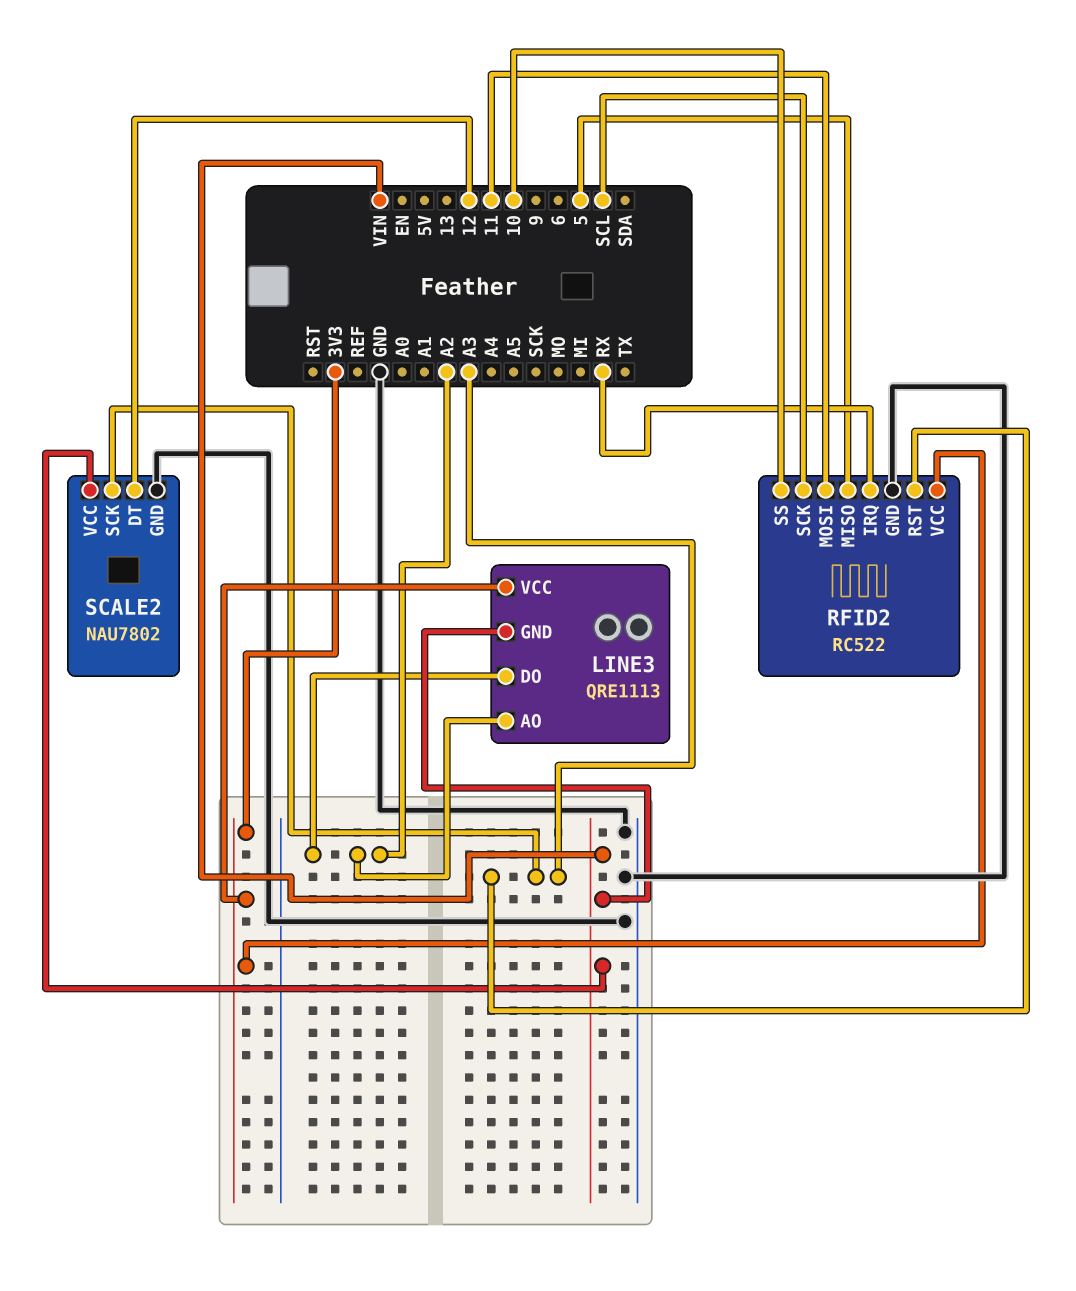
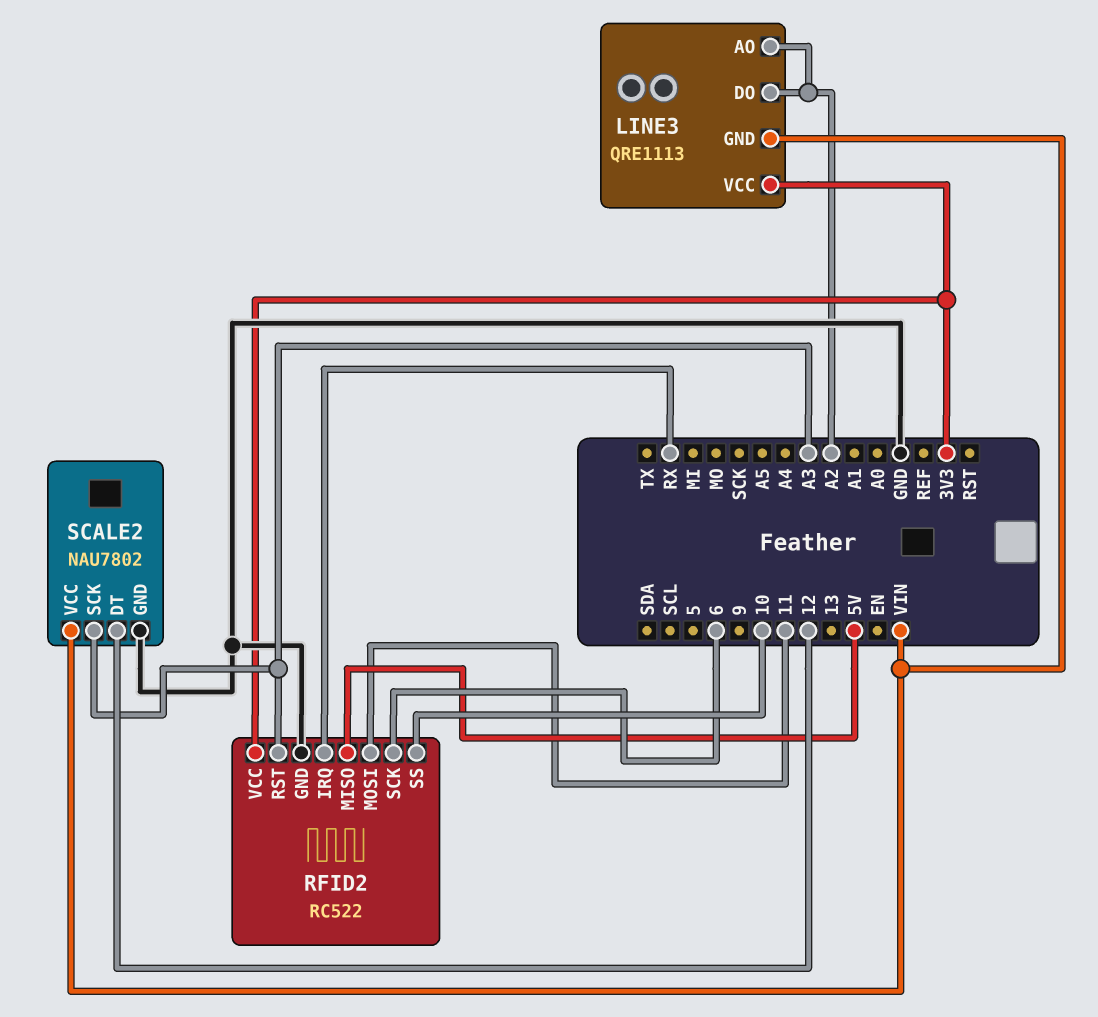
RFID2 pin MISO: 5 -> 5V
RFID2 pin SCK: SCL -> 6

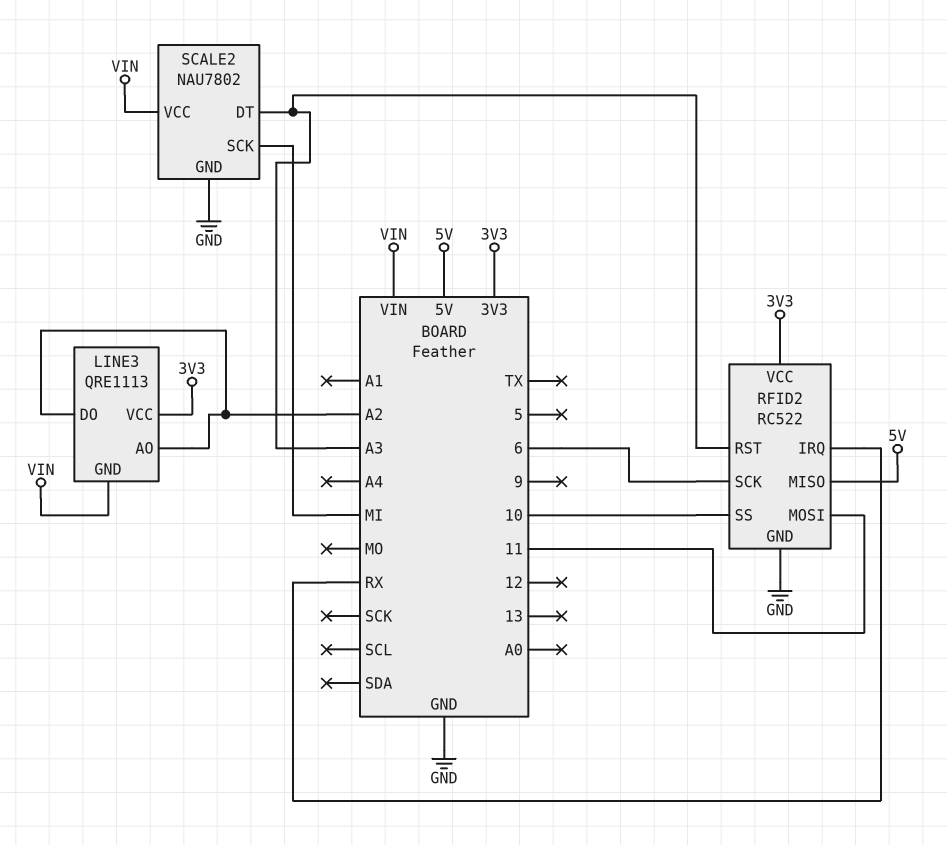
SCALE2 pin DT: 12 -> A3
SCALE2 pin SCK: A3 -> MI

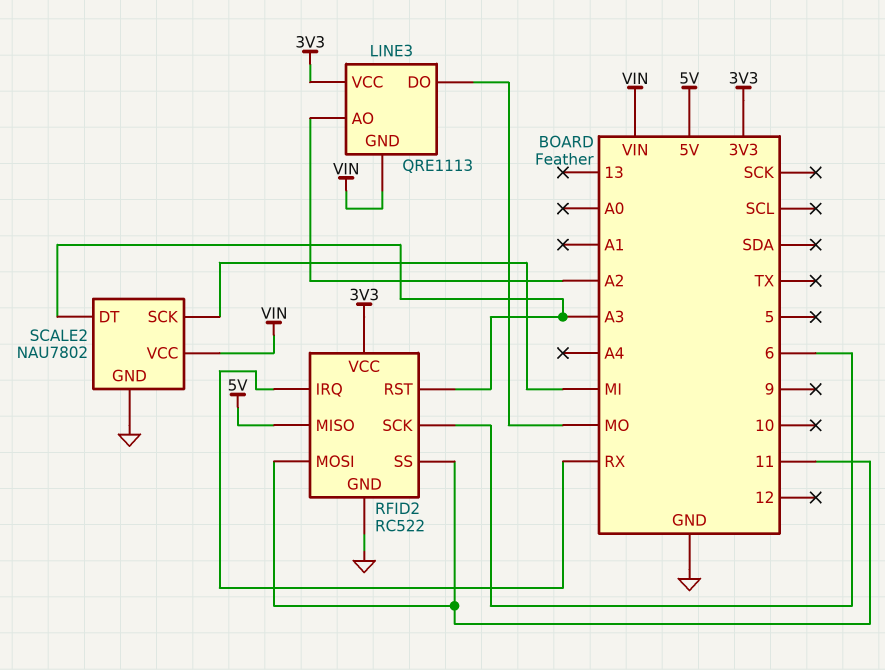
LINE3 pin DO: A2 -> MO
RFID2 pin SS: 10 -> 11

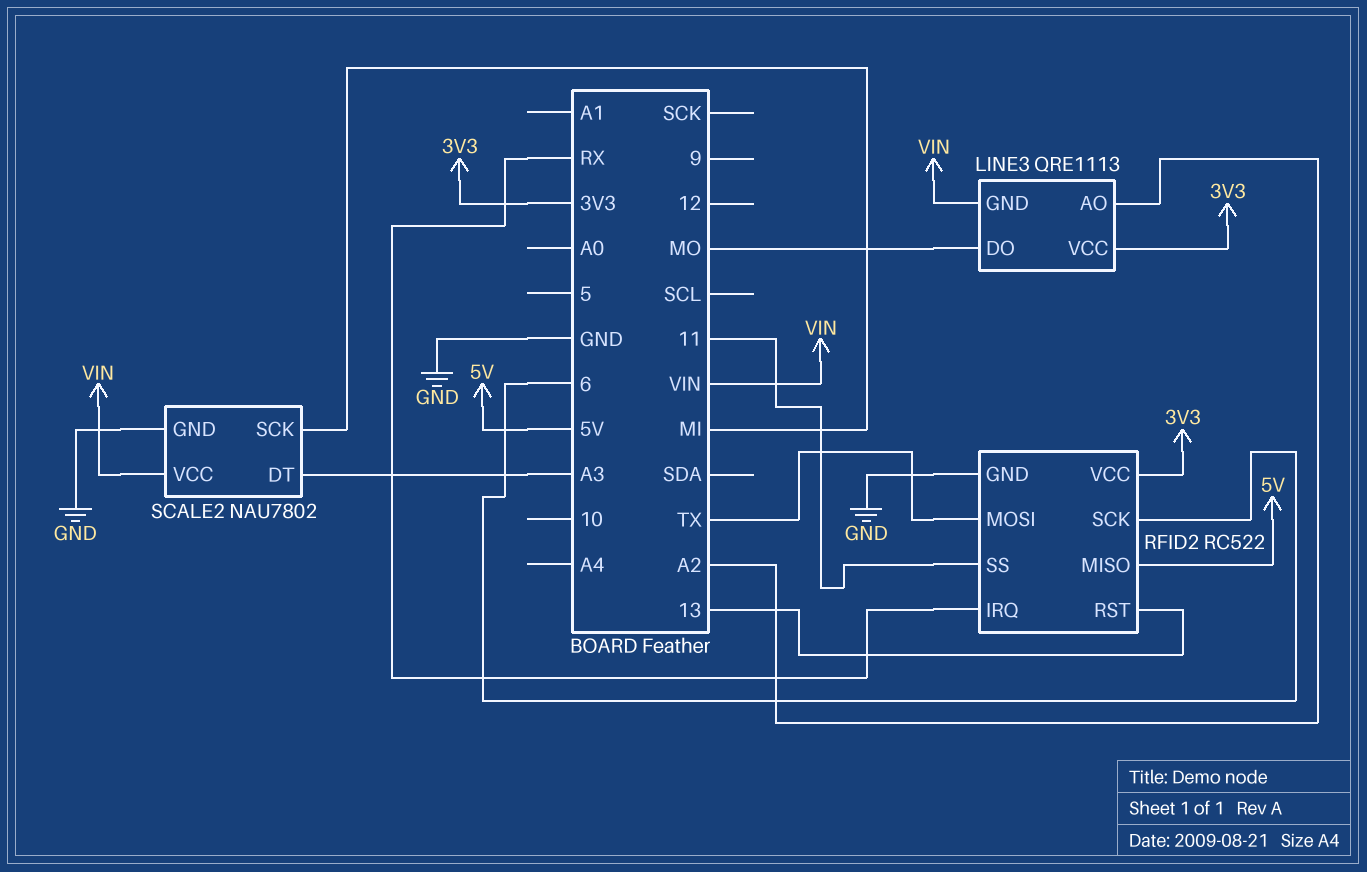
RFID2 pin MOSI: 11 -> TX
RFID2 pin RST: A3 -> 13

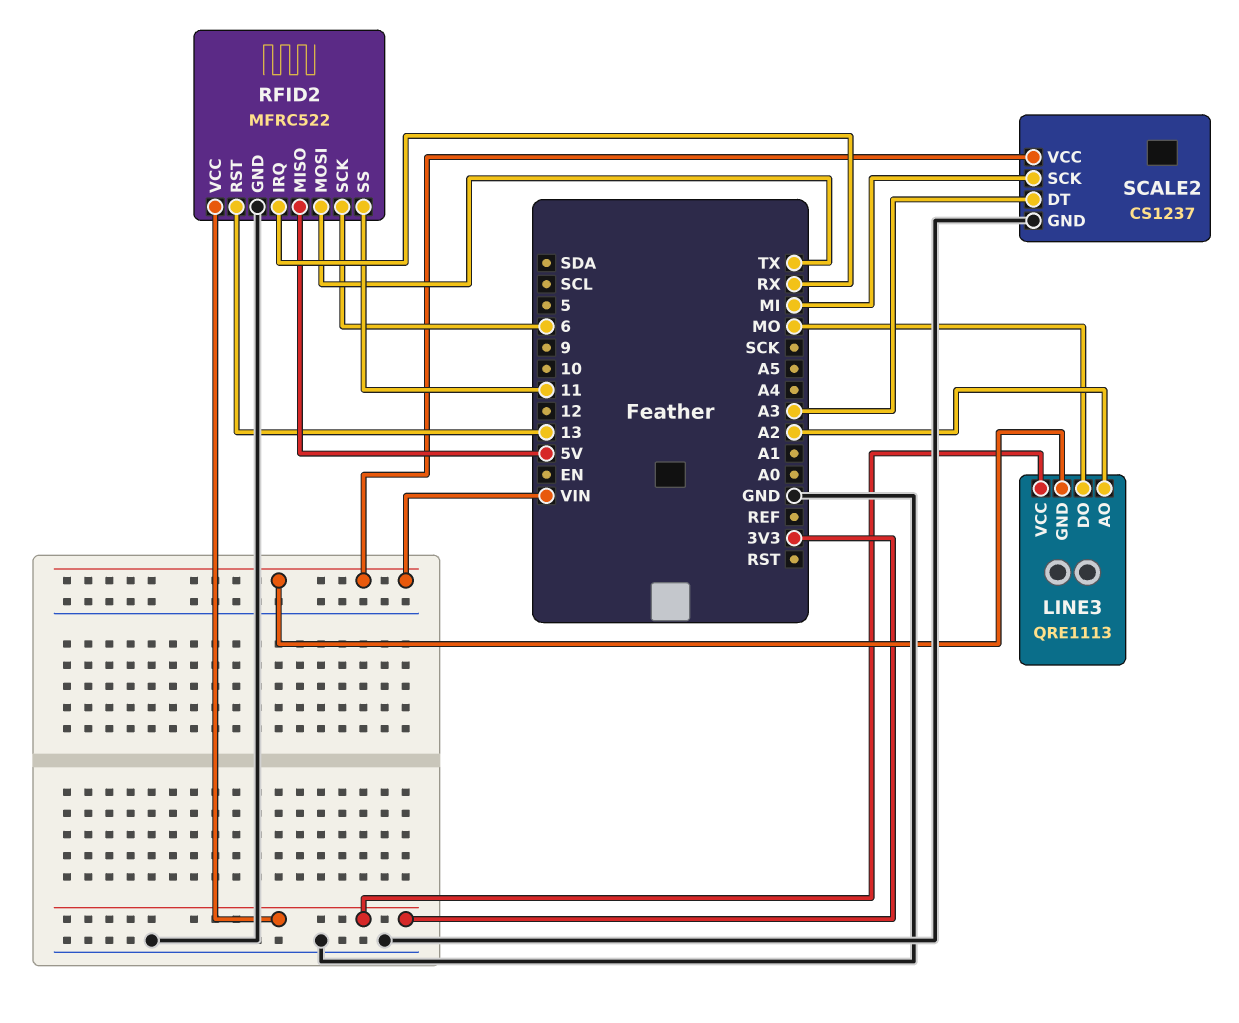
RFID2: RC522 -> MFRC522
SCALE2: NAU7802 -> CS1237

